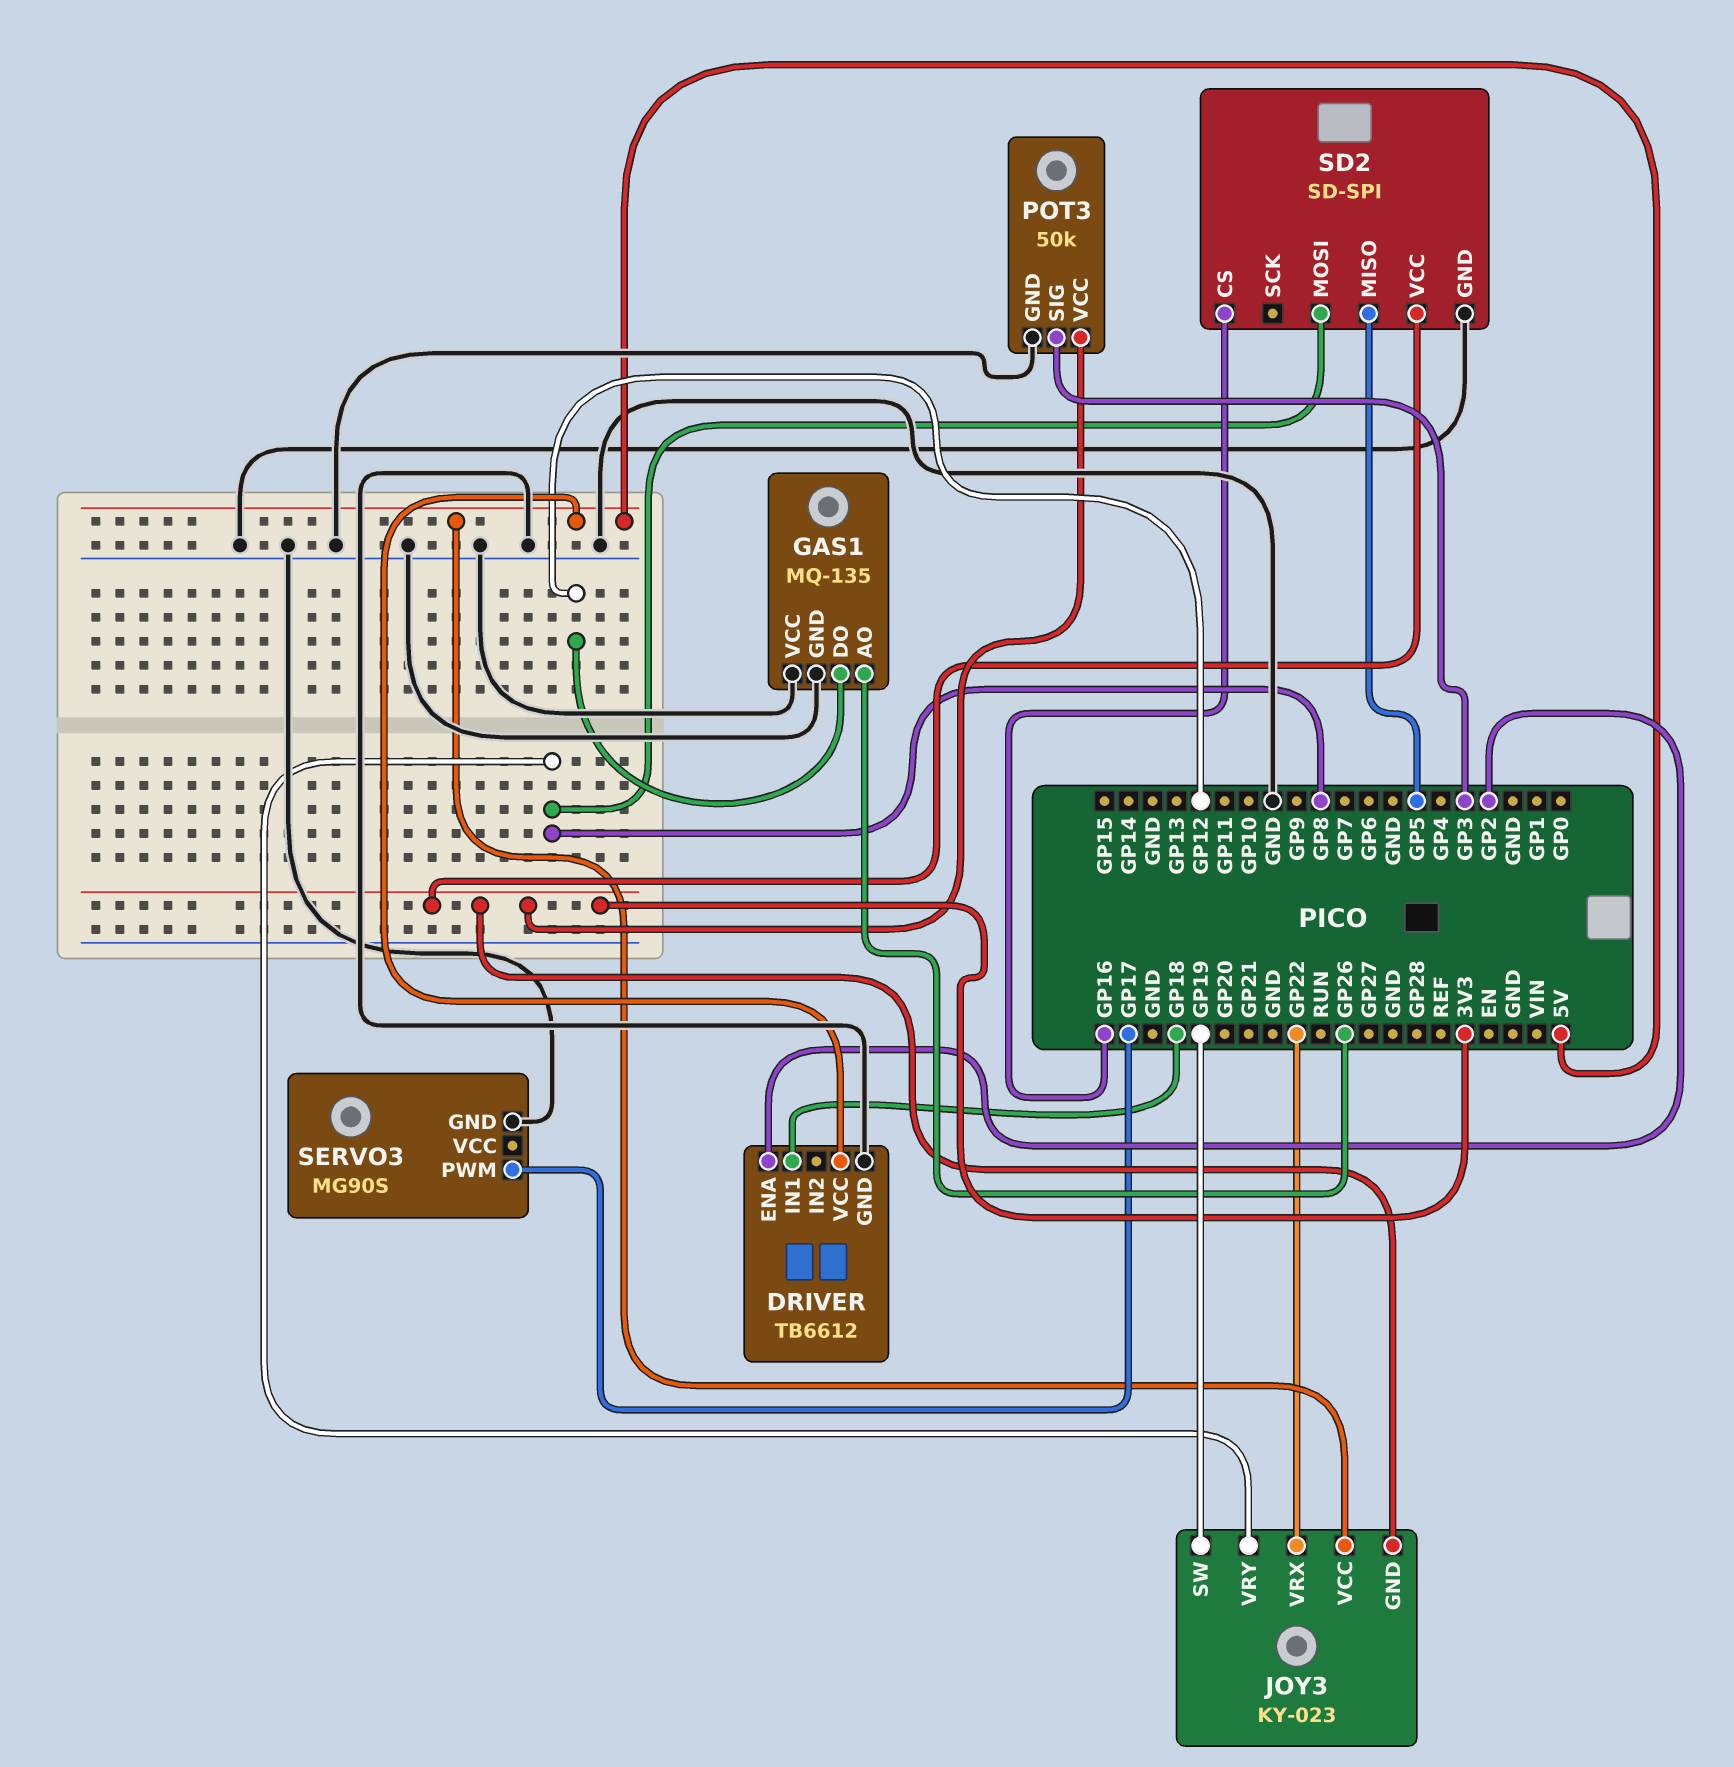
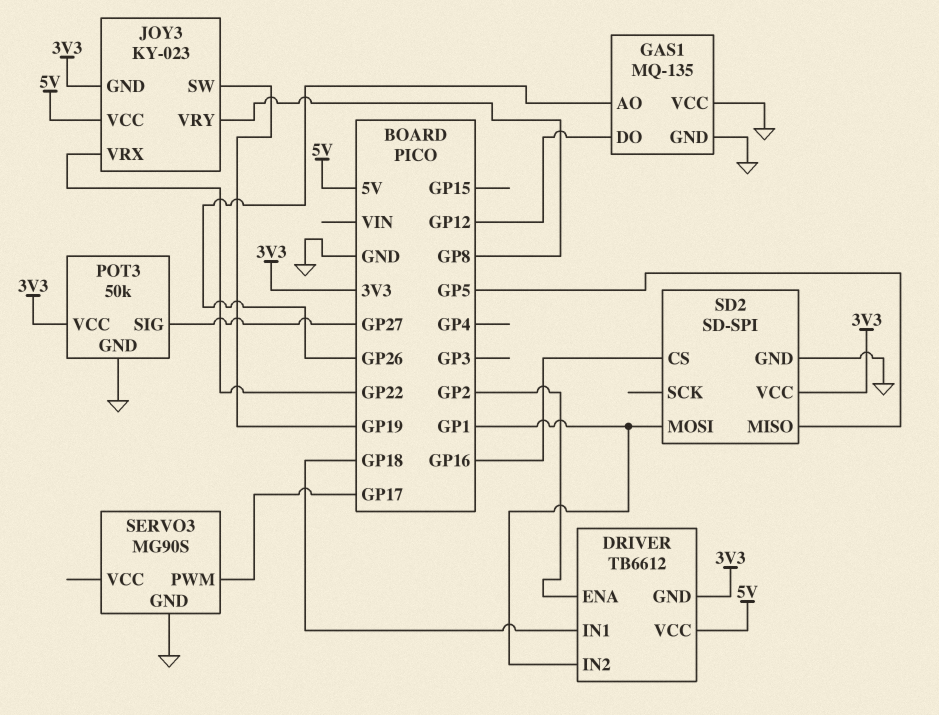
DRIVER pin GND: GND -> 3V3
DRIVER pin IN2: none -> GP1
POT3 pin SIG: GP3 -> GP27
SD2 pin MOSI: GP8 -> GP1

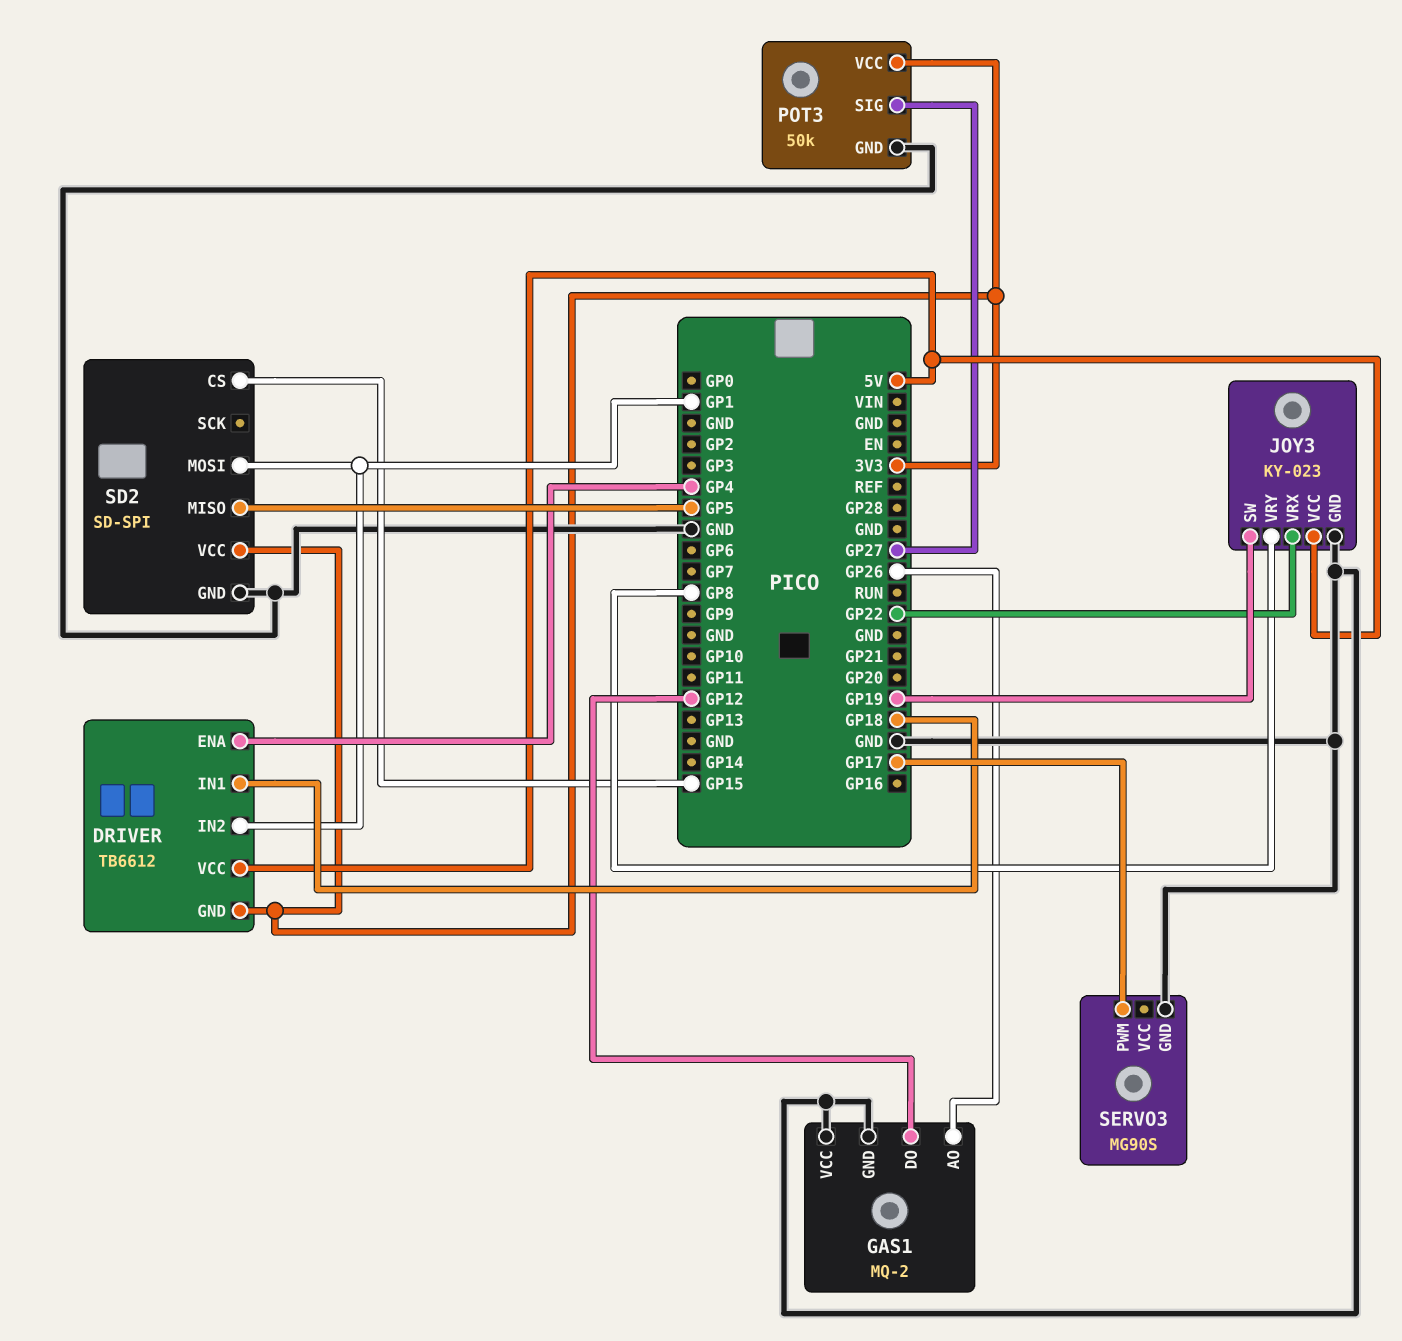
DRIVER pin ENA: GP2 -> GP4
GAS1: MQ-135 -> MQ-2
JOY3 pin GND: 3V3 -> GND
SD2 pin CS: GP16 -> GP15

